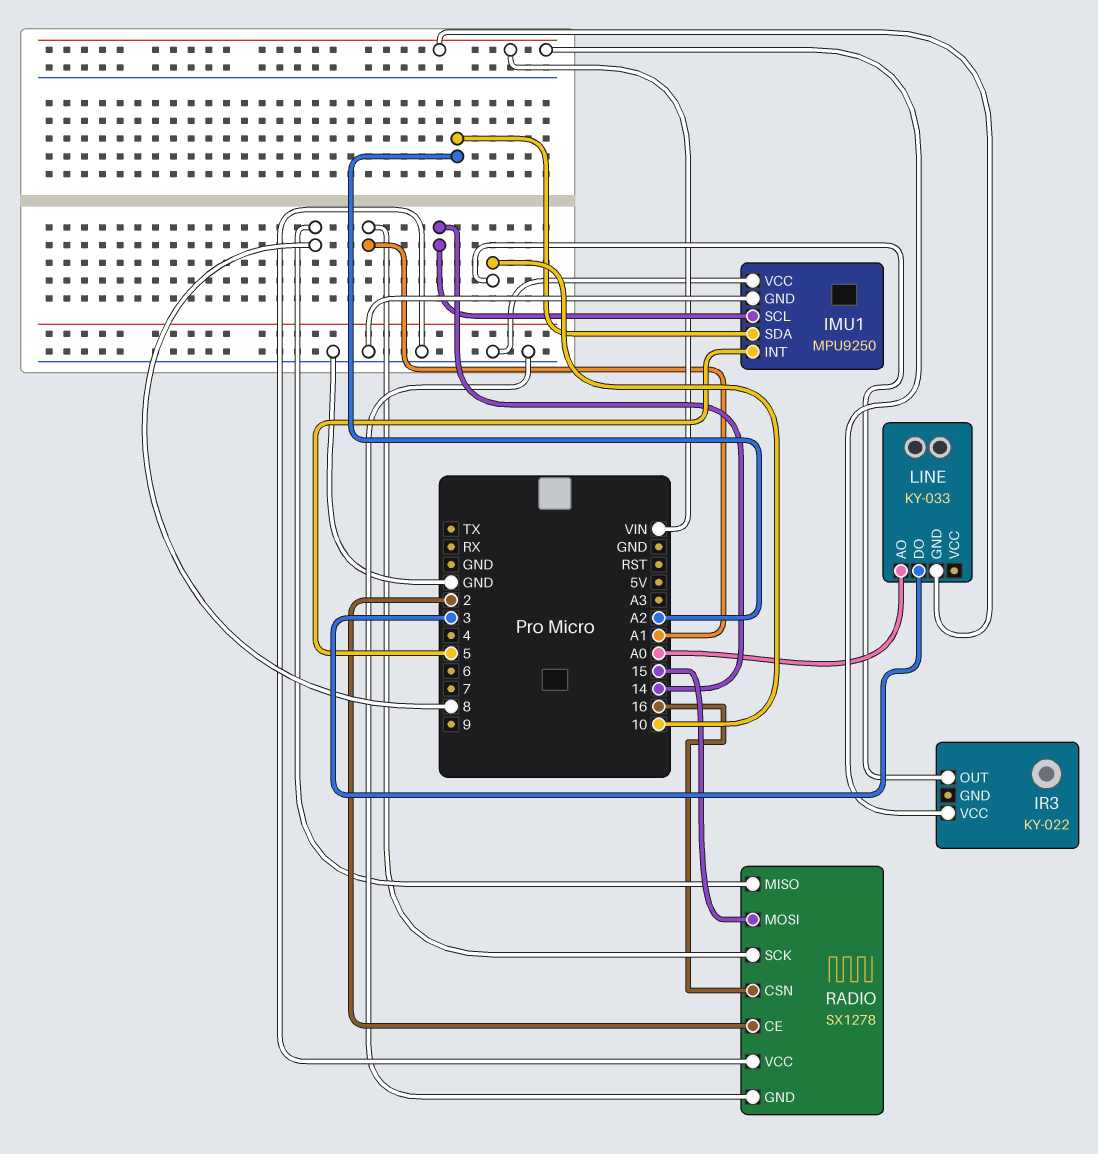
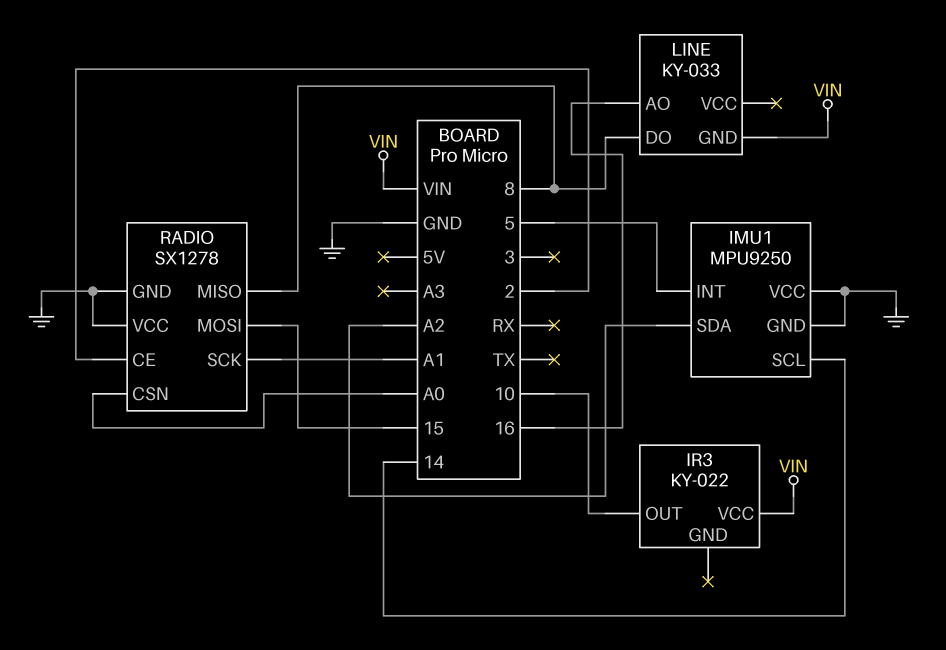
LINE pin AO: A0 -> 16
LINE pin DO: 3 -> 8
RADIO pin CSN: 16 -> A0

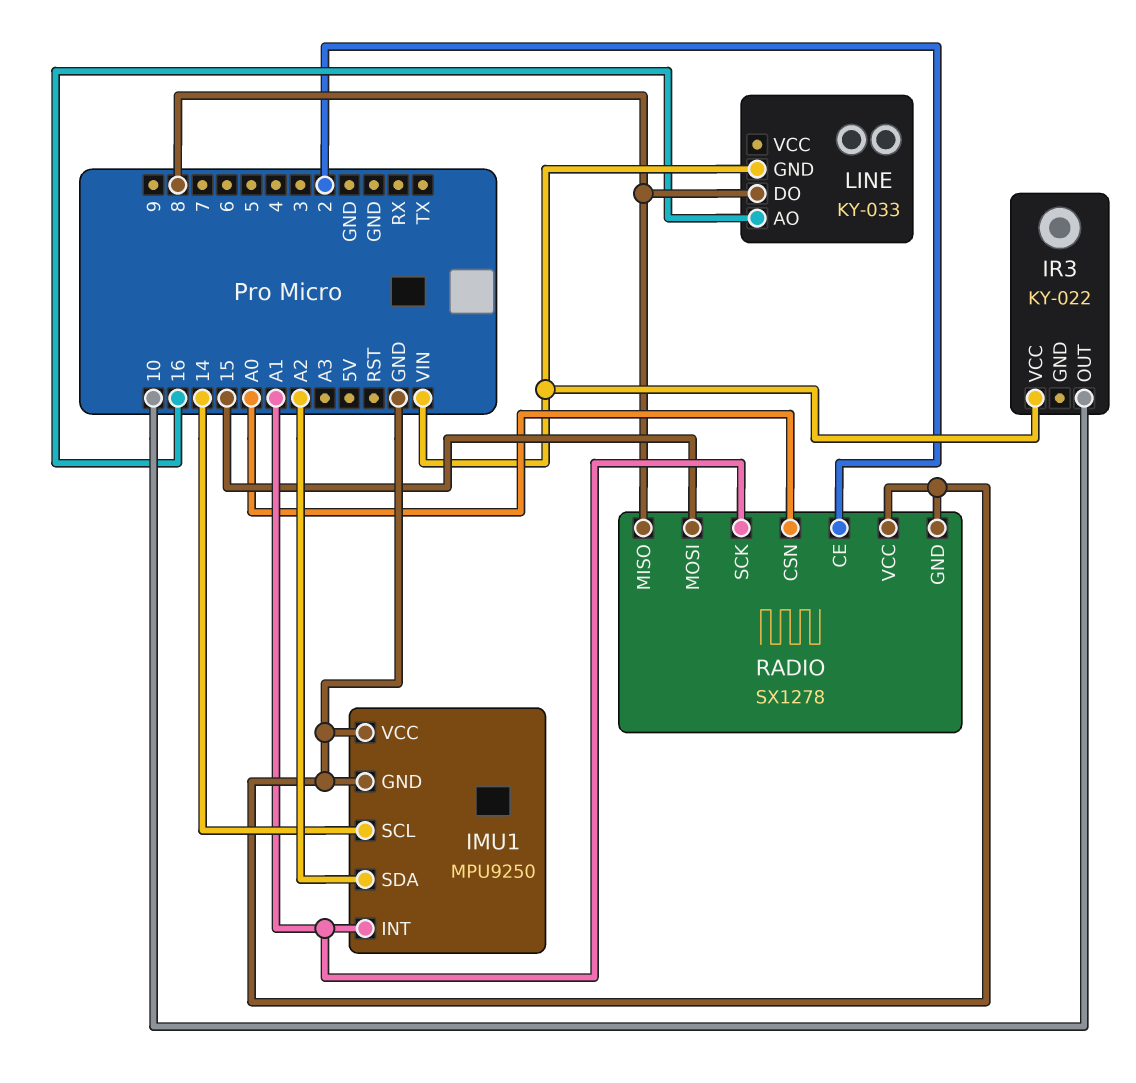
IMU1 pin INT: 5 -> A1

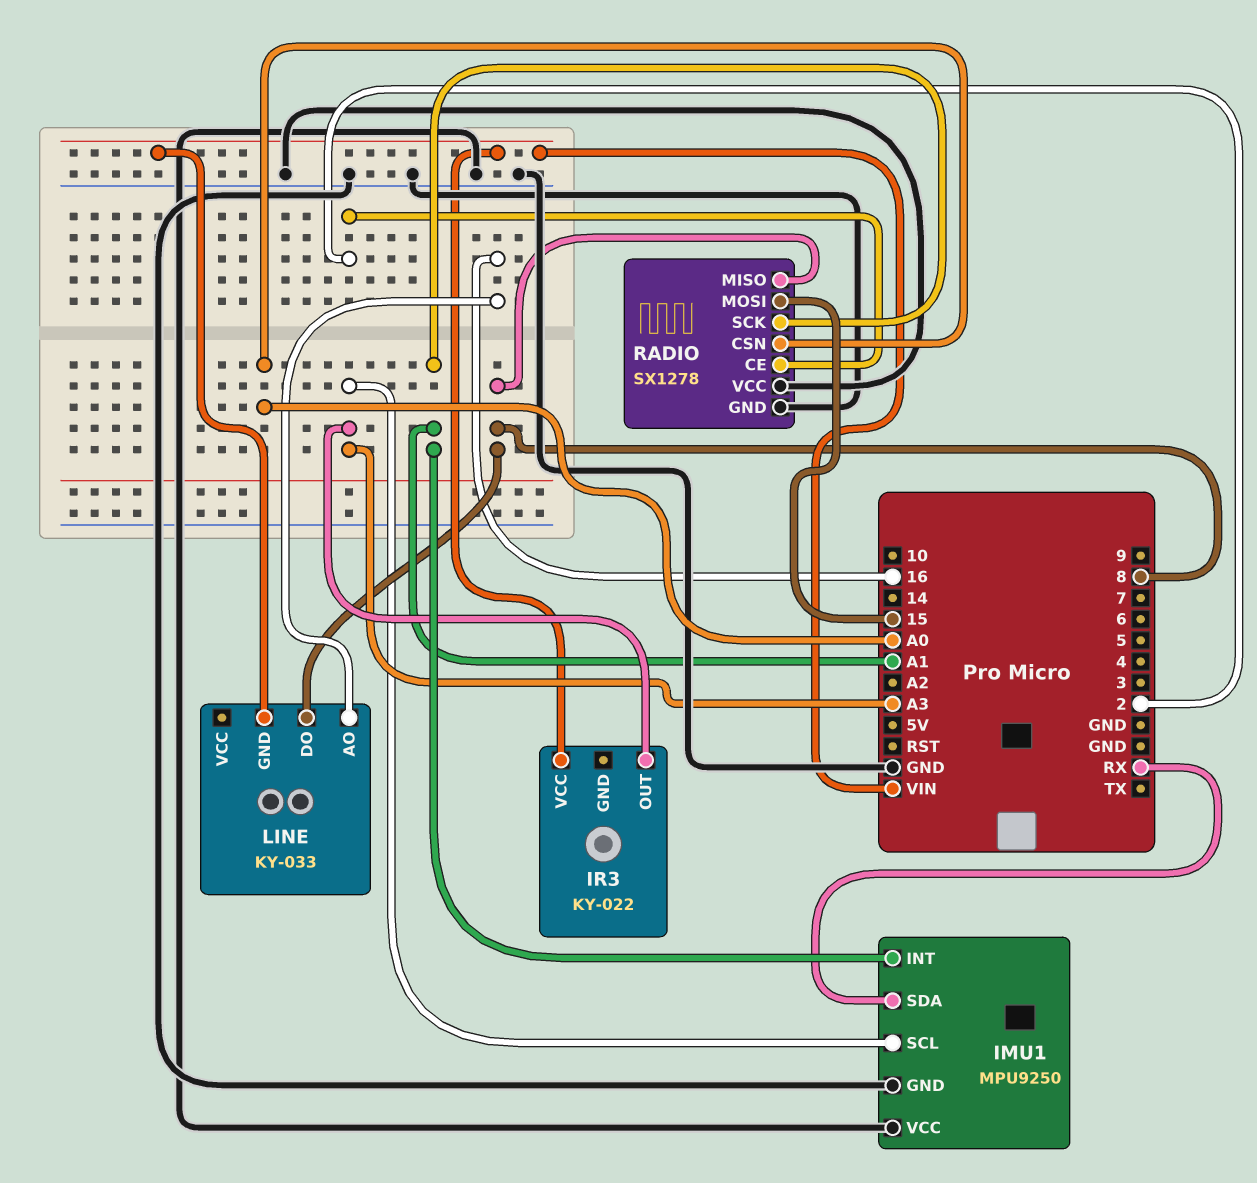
IMU1 pin SCL: 14 -> A3
IMU1 pin SDA: A2 -> RX
IR3 pin OUT: 10 -> A3

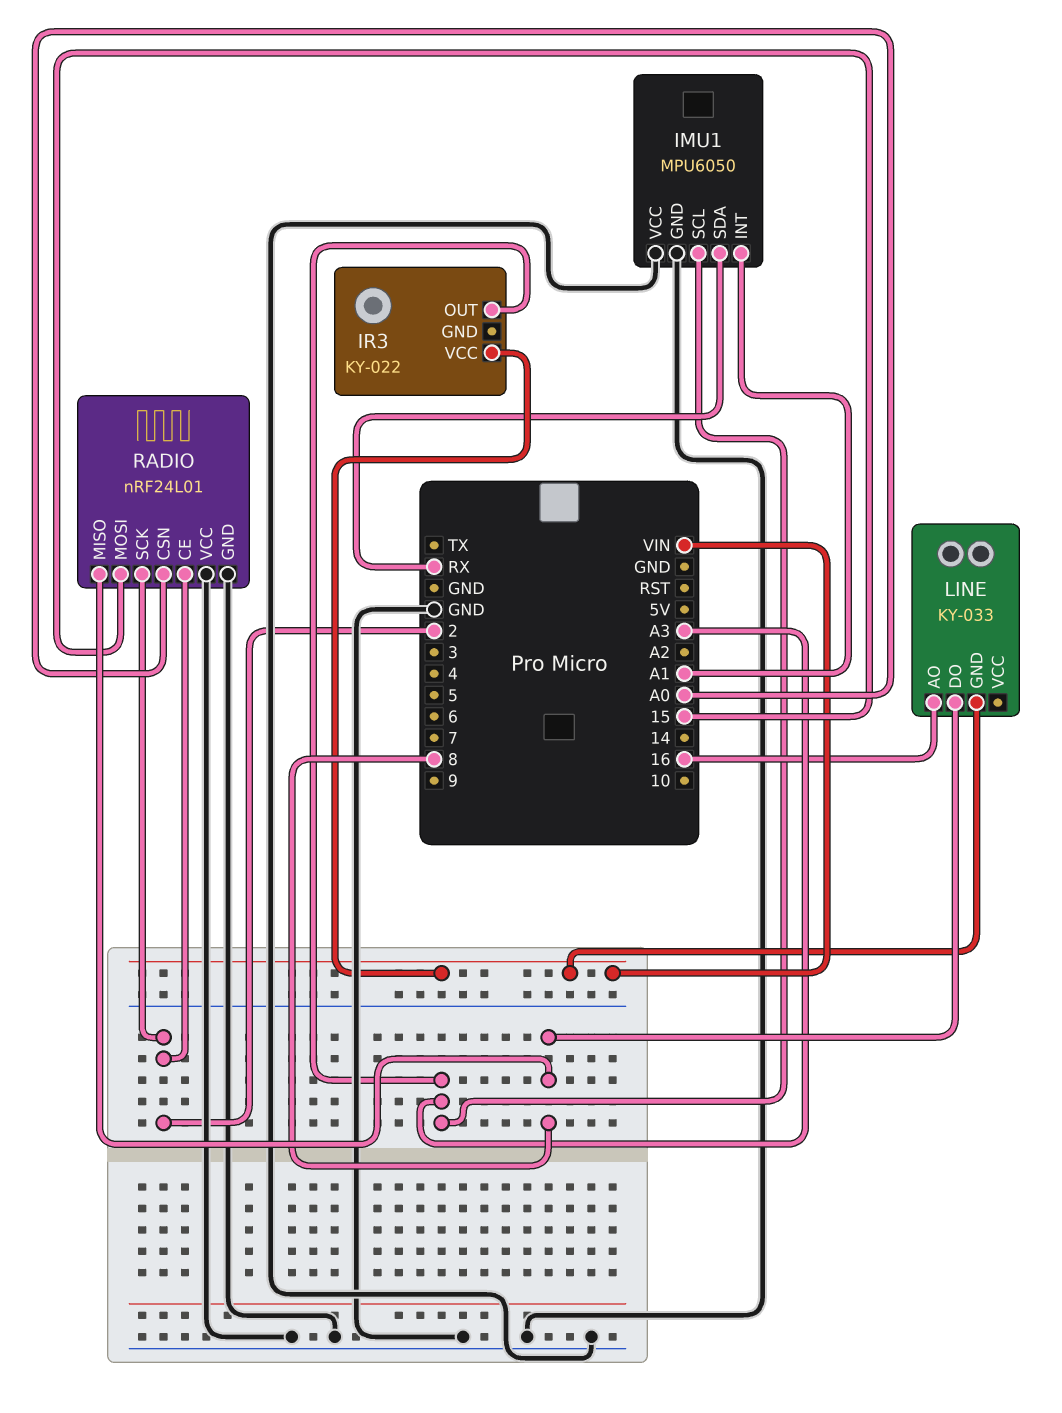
IMU1: MPU9250 -> MPU6050
RADIO: SX1278 -> nRF24L01
RADIO pin SCK: A1 -> 2

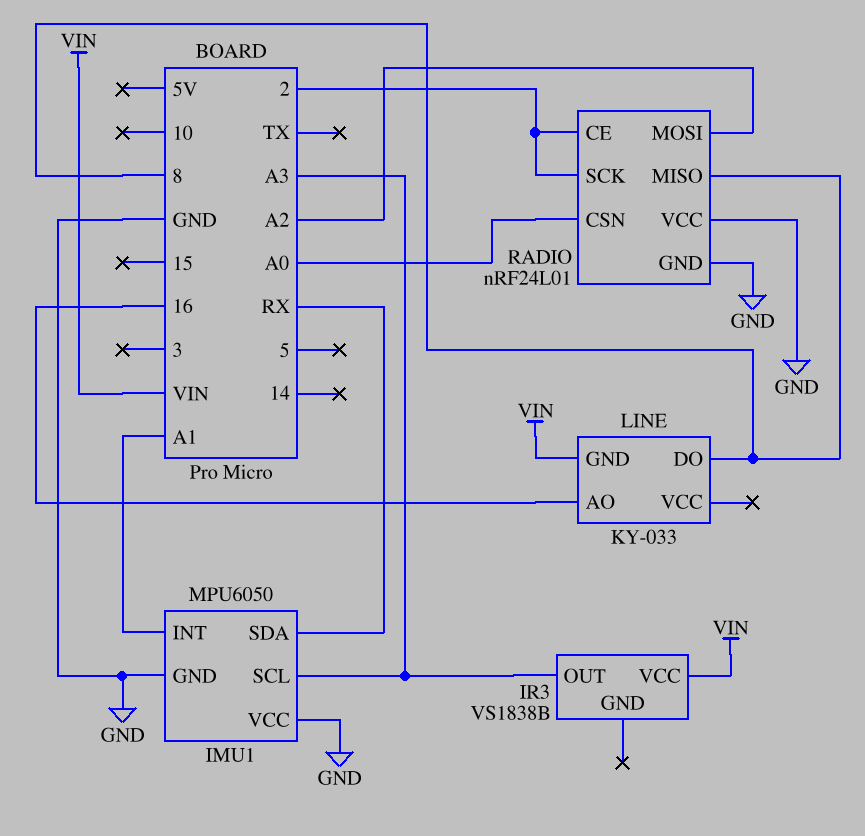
IR3: KY-022 -> VS1838B
RADIO pin MOSI: 15 -> A2

